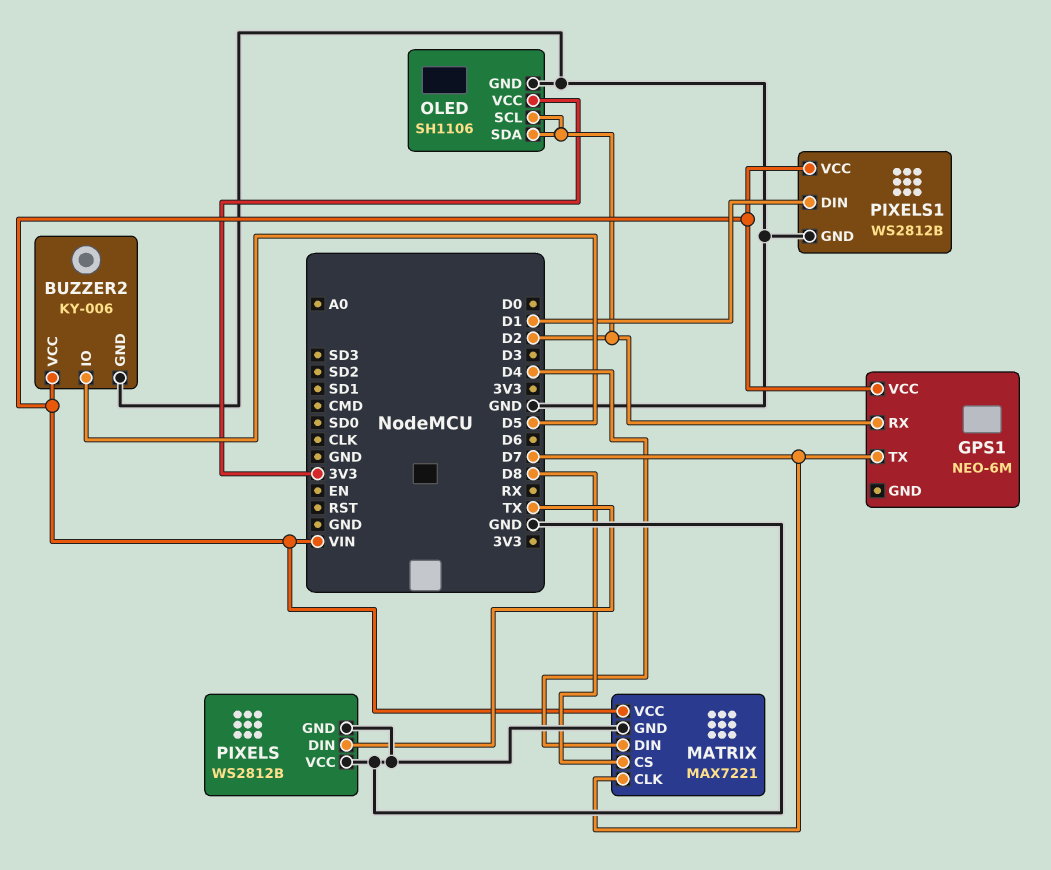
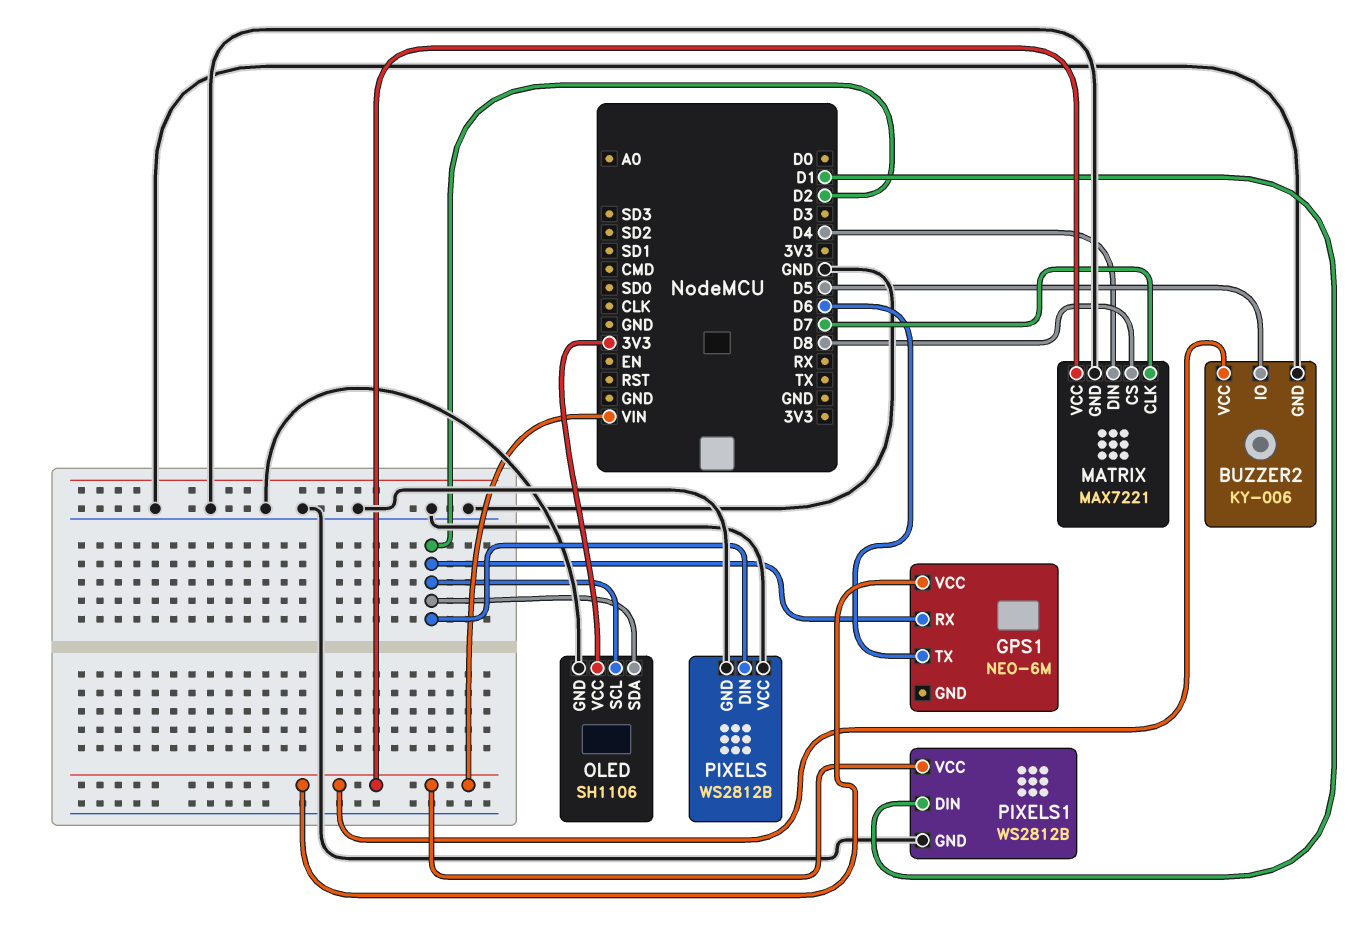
GPS1 pin TX: D7 -> D6
PIXELS pin DIN: TX -> D2

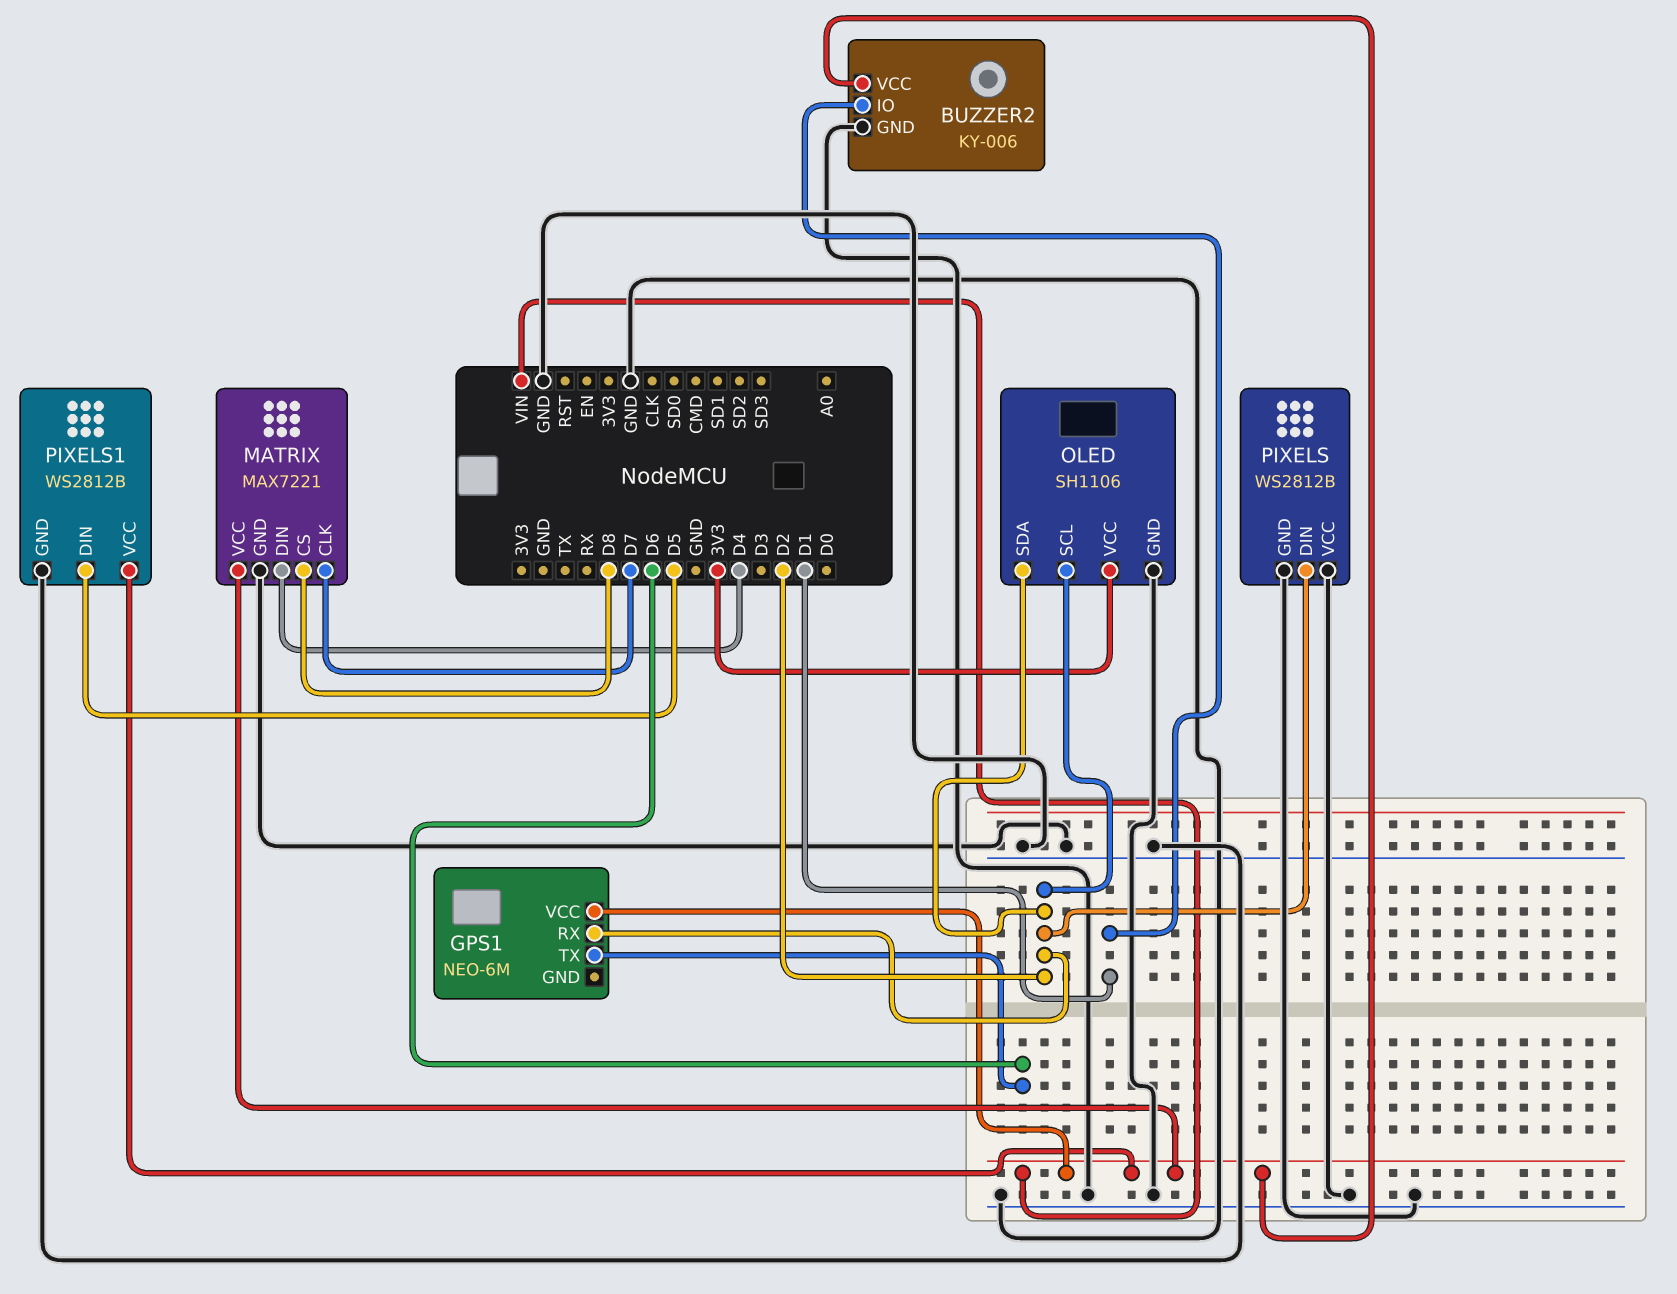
BUZZER2 pin IO: D5 -> D1
PIXELS1 pin DIN: D1 -> D5

